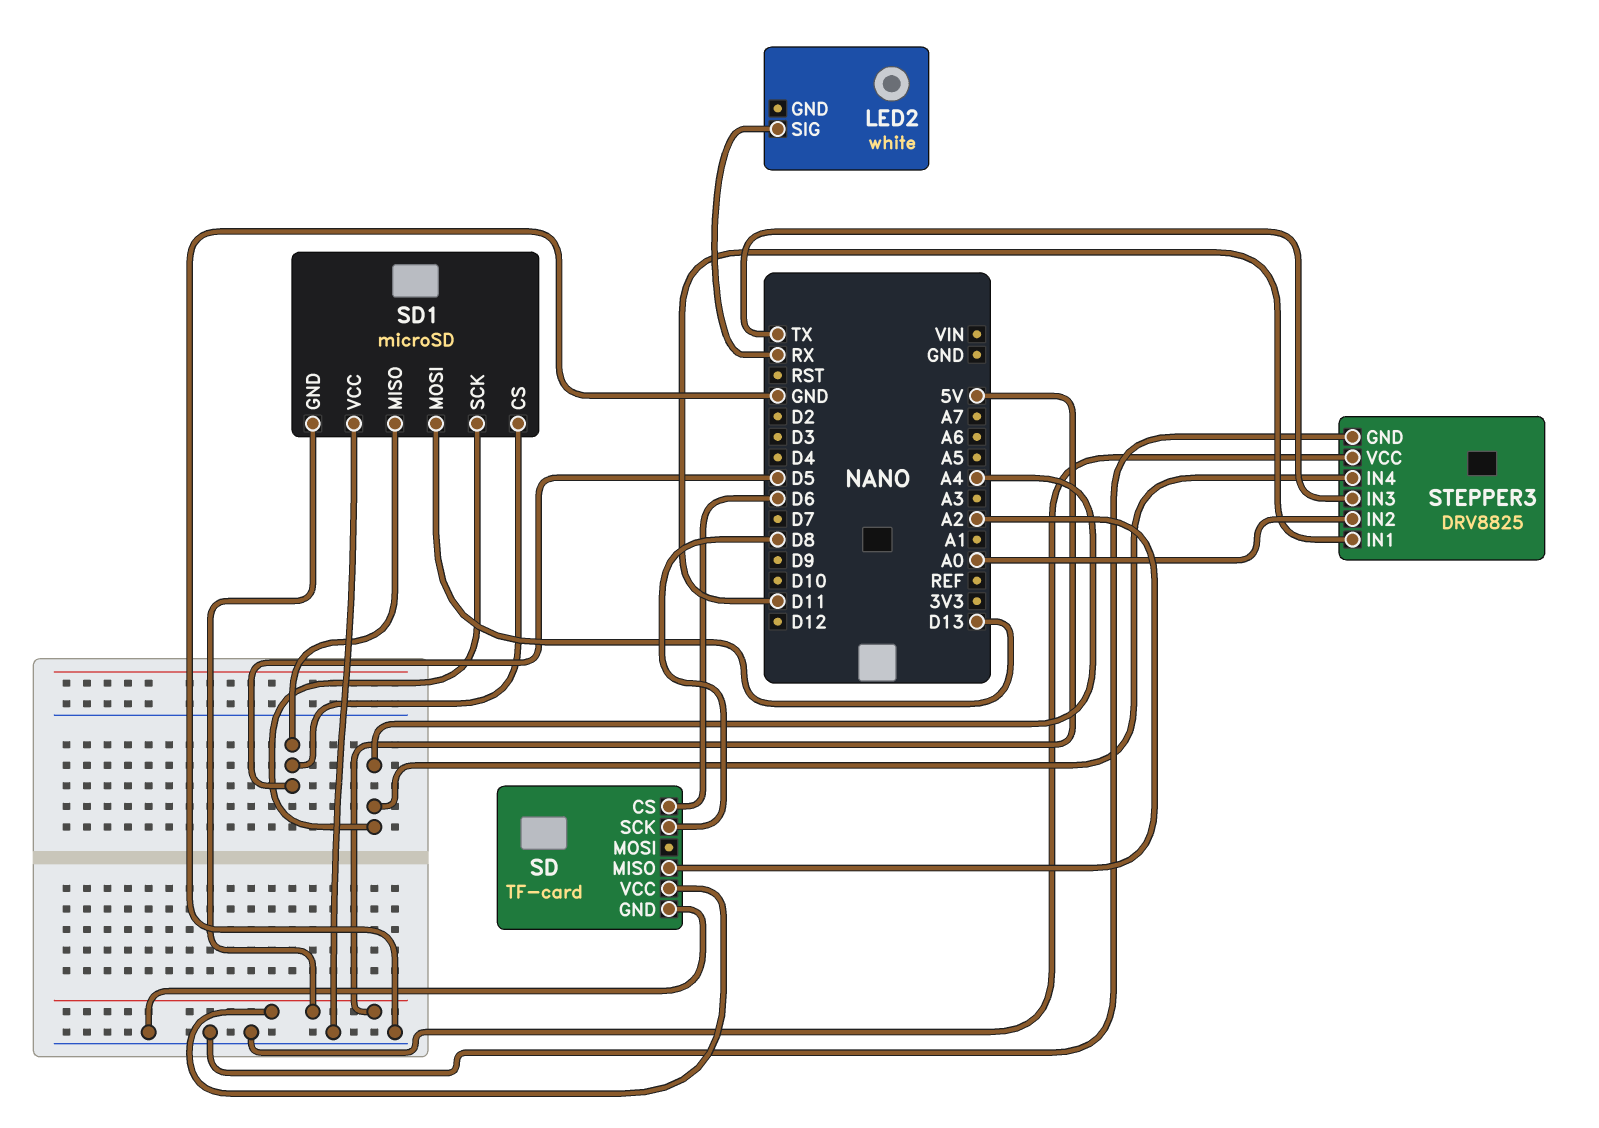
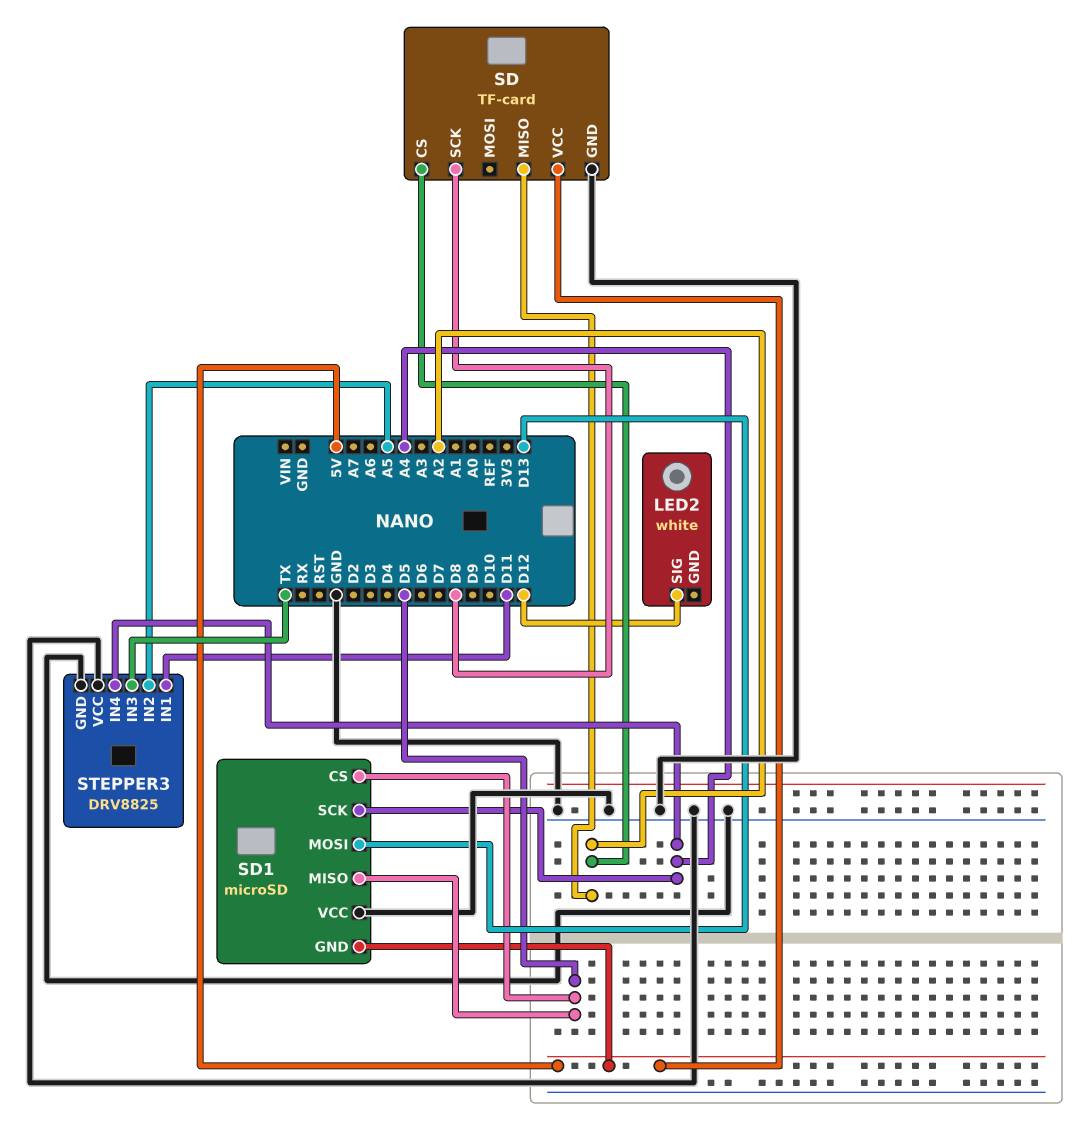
LED2 pin SIG: RX -> D12
SD pin CS: D6 -> A2
STEPPER3 pin IN2: A0 -> A5

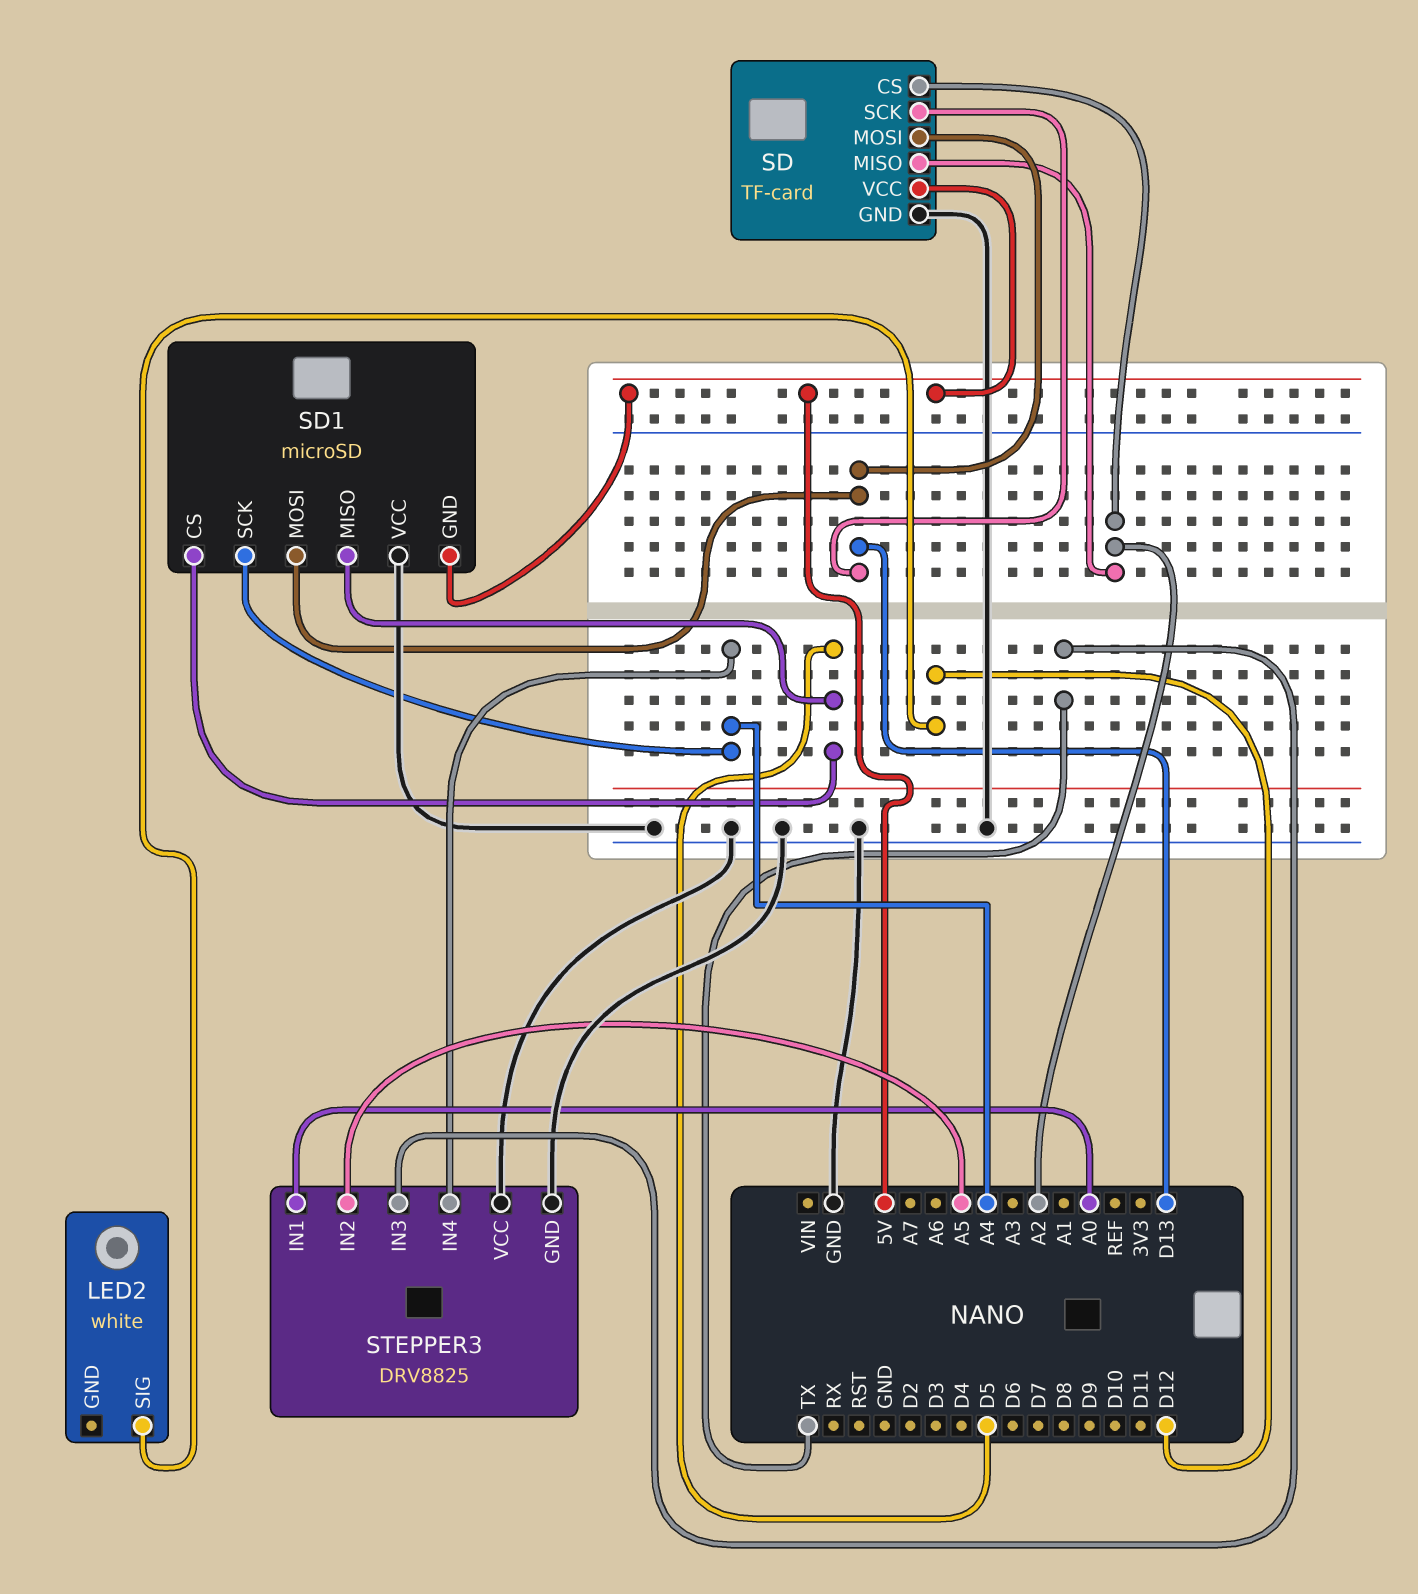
SD pin MOSI: none -> D13
SD pin SCK: D8 -> D13
STEPPER3 pin IN1: D11 -> A0

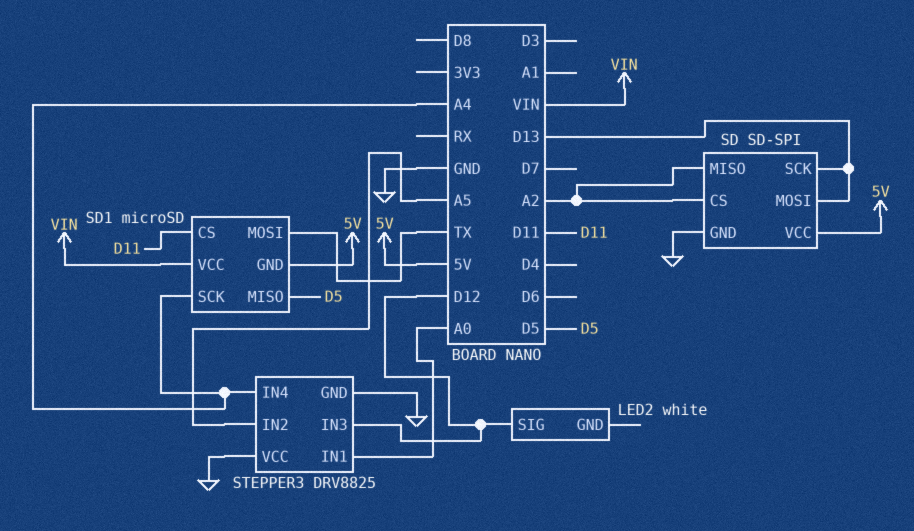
SD: TF-card -> SD-SPI
SD1 pin CS: D5 -> D11
SD1 pin MOSI: D13 -> TX
SD1 pin VCC: GND -> VIN
STEPPER3 pin IN3: TX -> D12

